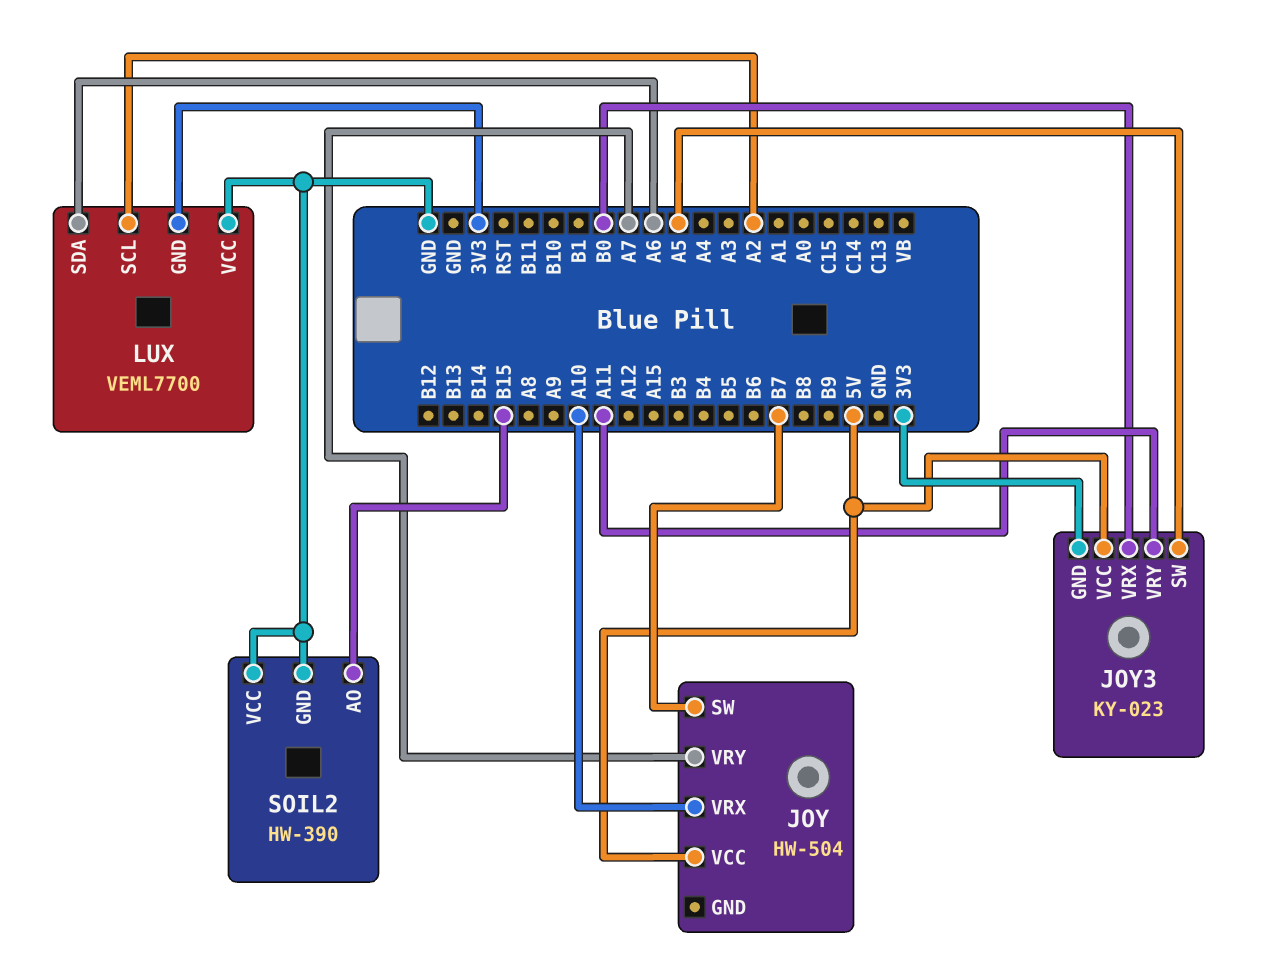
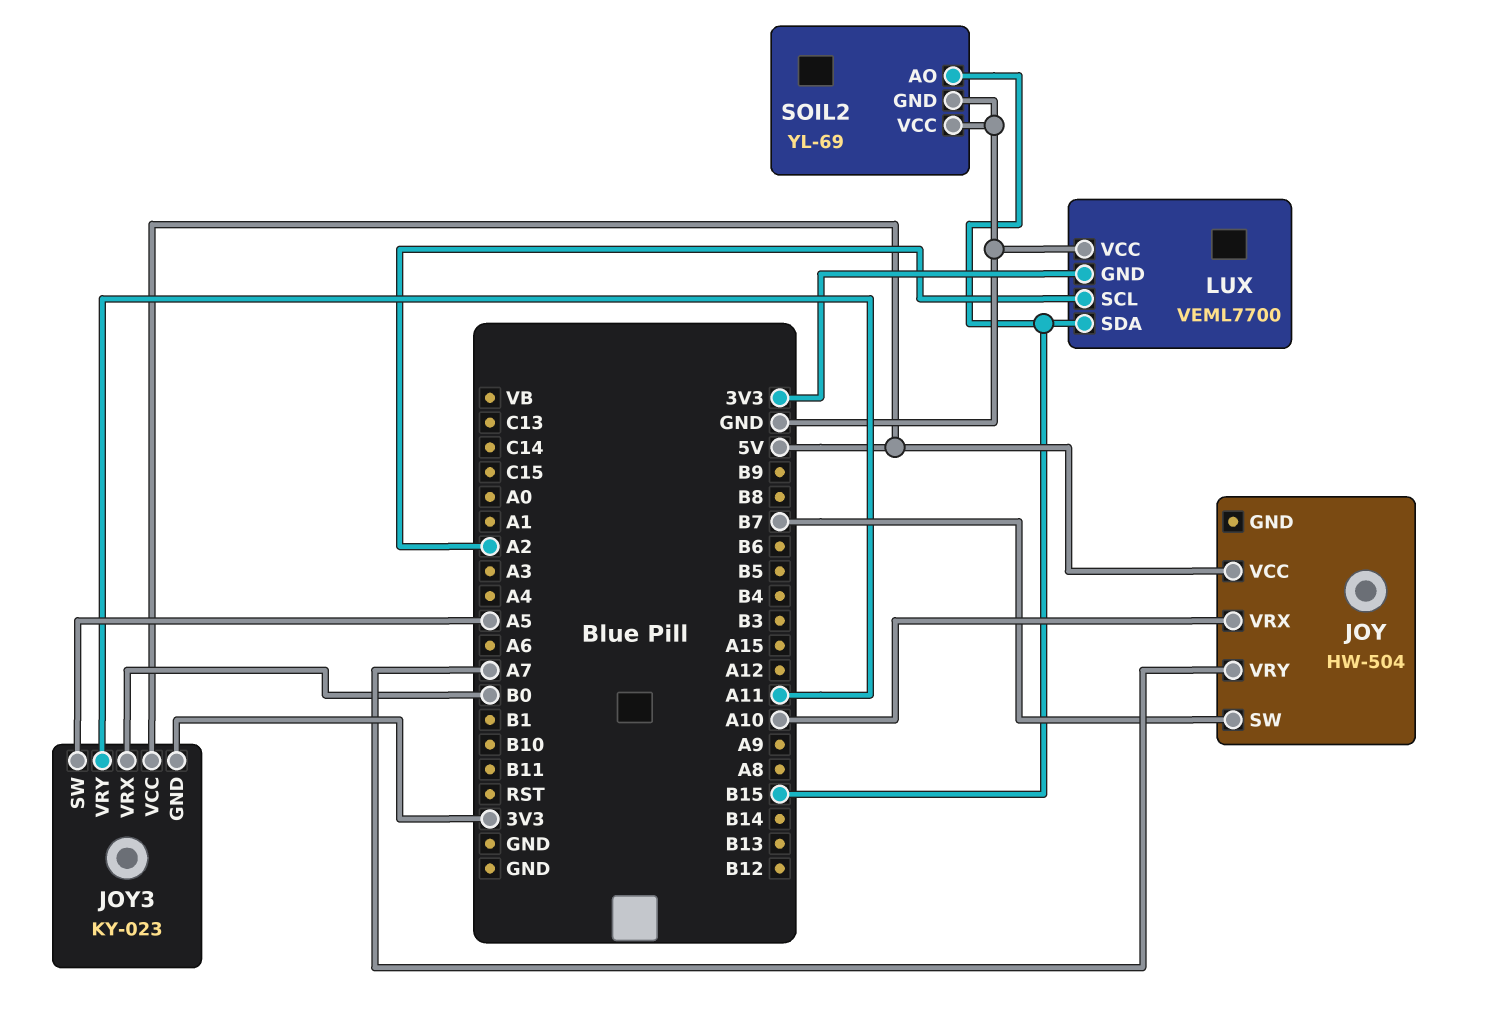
LUX pin SDA: A6 -> B15
SOIL2: HW-390 -> YL-69

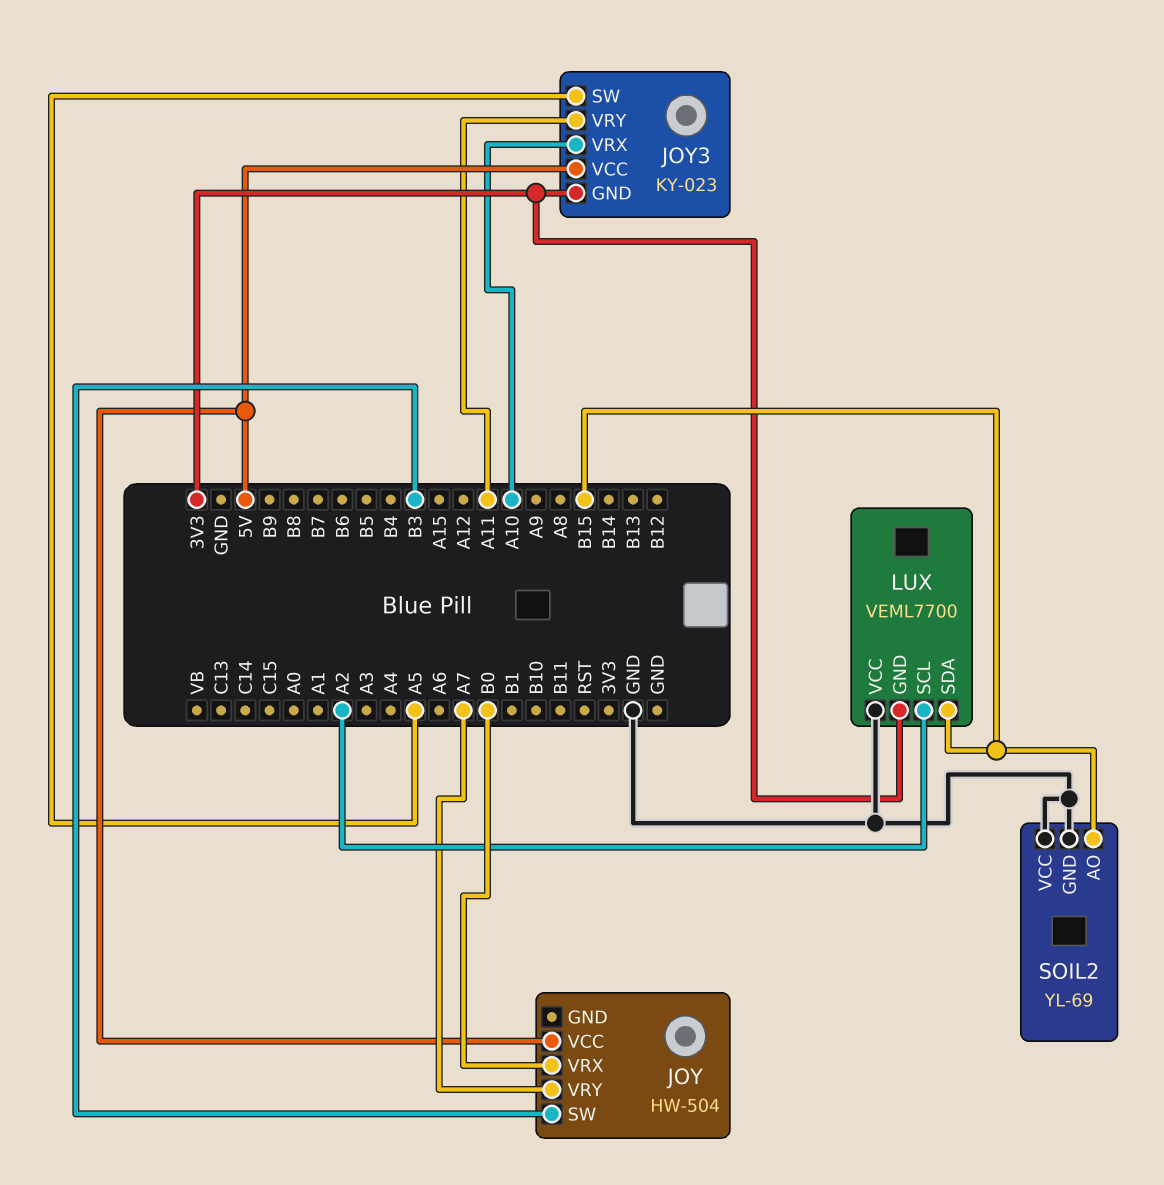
JOY pin SW: B7 -> B3
JOY pin VRX: A10 -> B0
JOY3 pin VRX: B0 -> A10

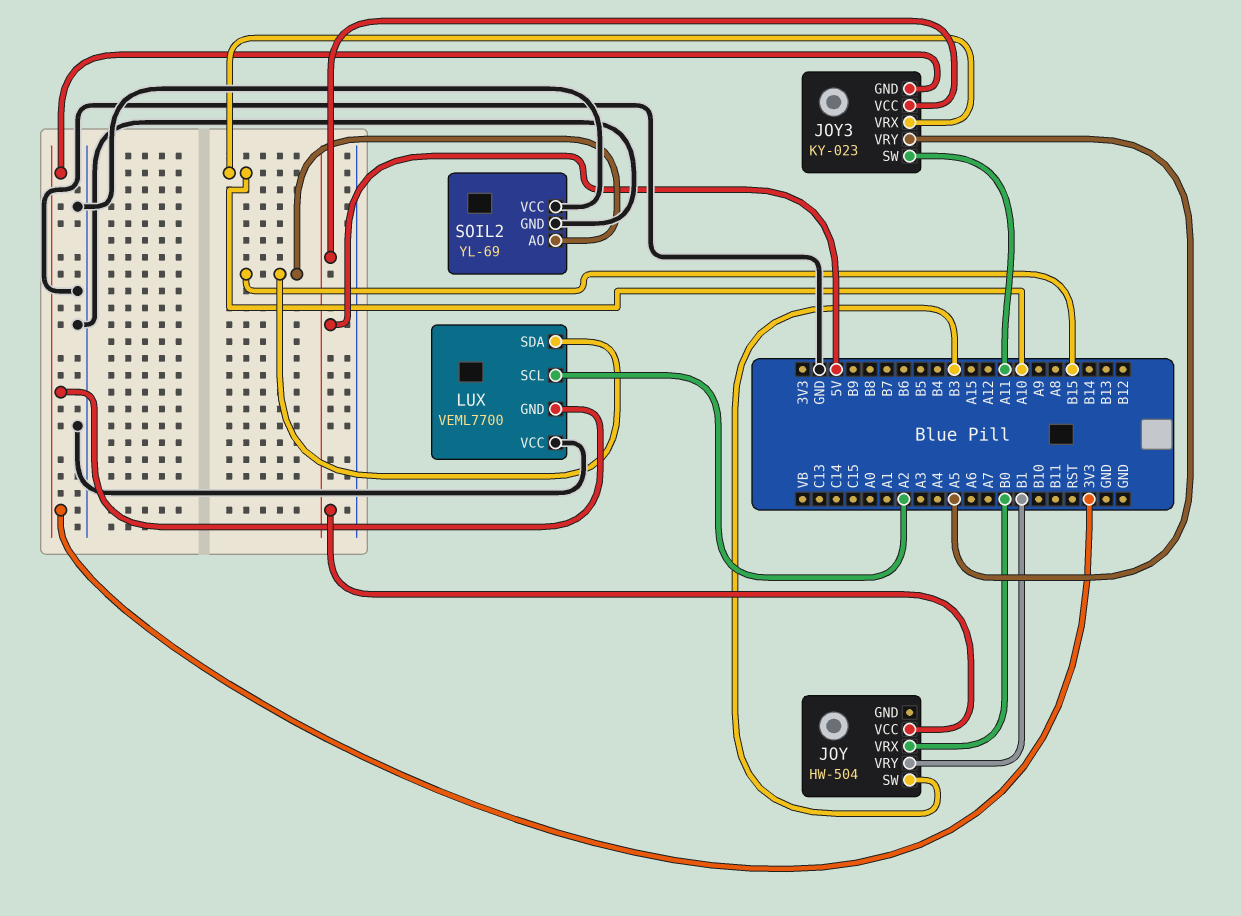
JOY pin VRY: A7 -> B1
JOY3 pin SW: A5 -> A11
JOY3 pin VRY: A11 -> A5

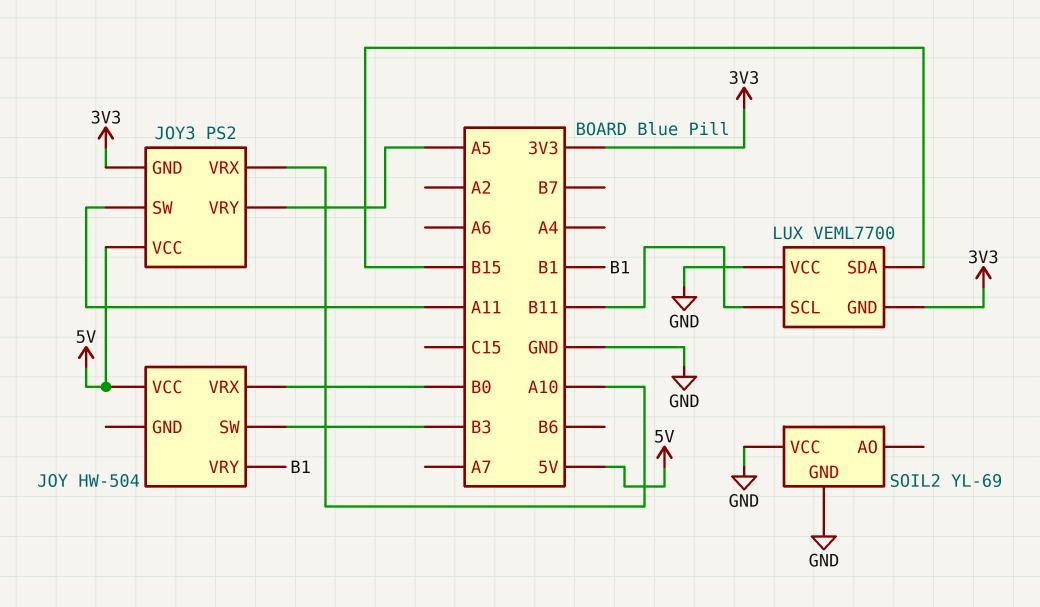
JOY3: KY-023 -> PS2
LUX pin SCL: A2 -> B11
SOIL2 pin AO: B15 -> none

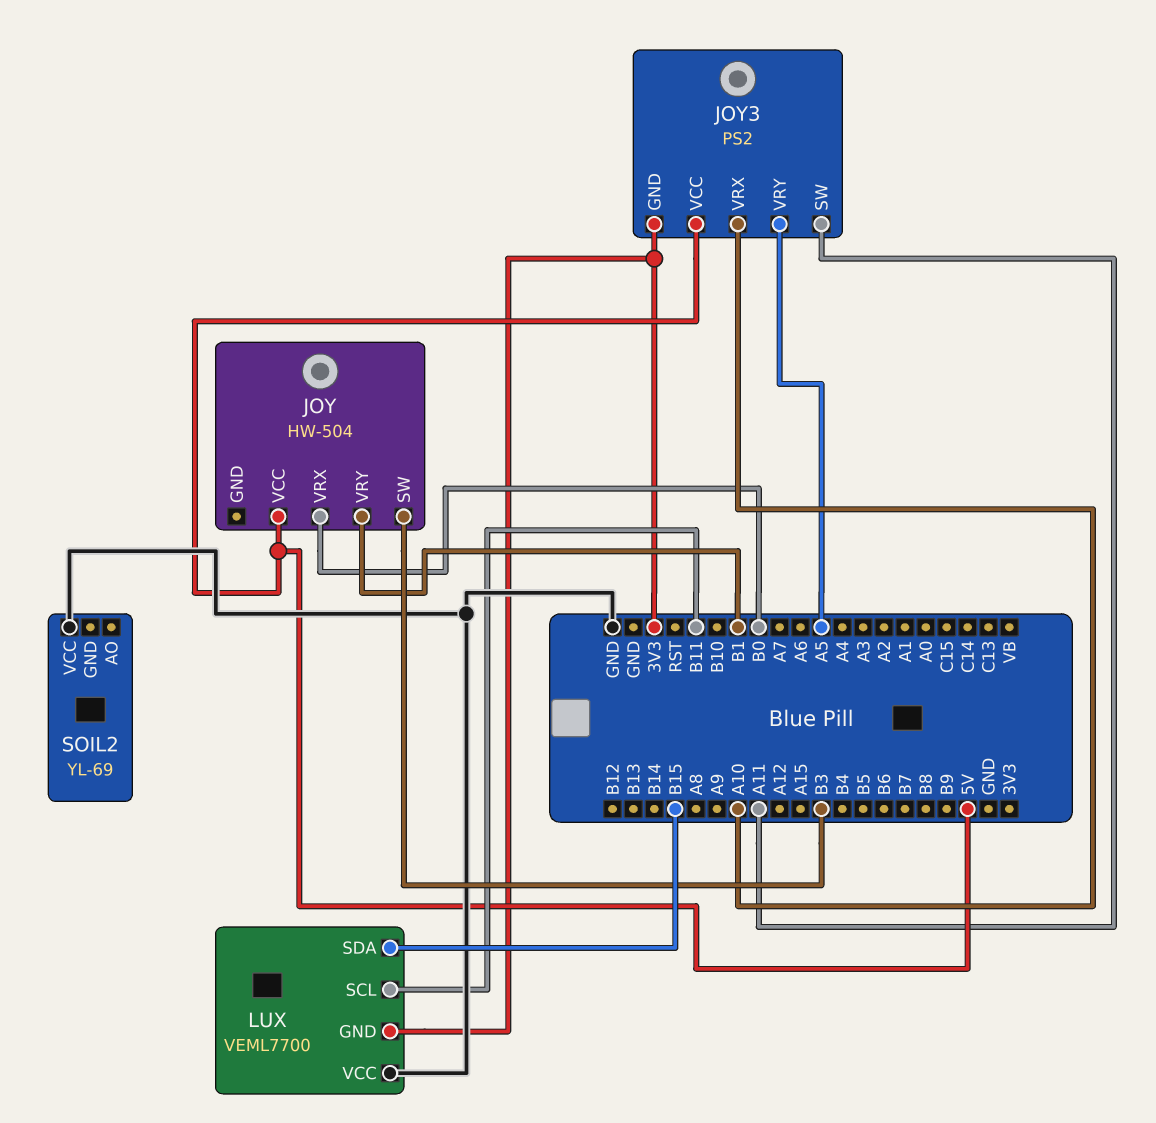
SOIL2 pin GND: GND -> none

